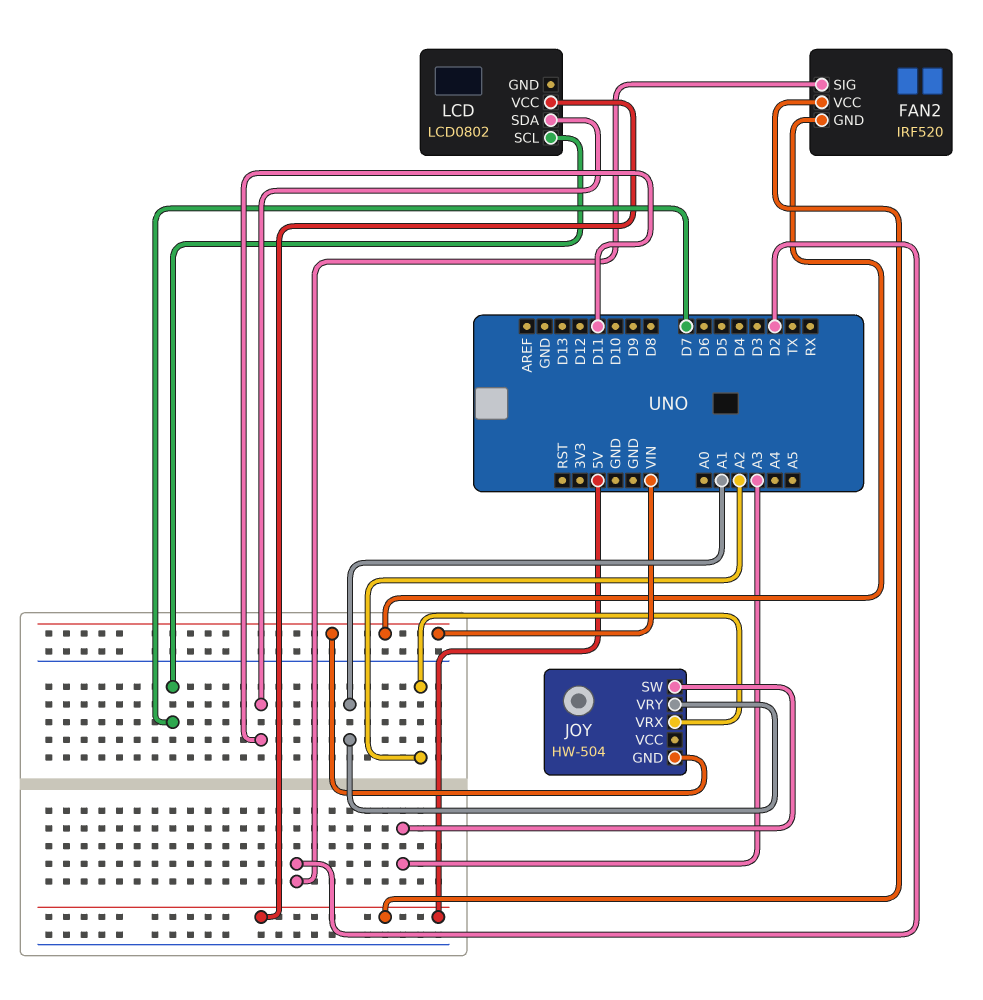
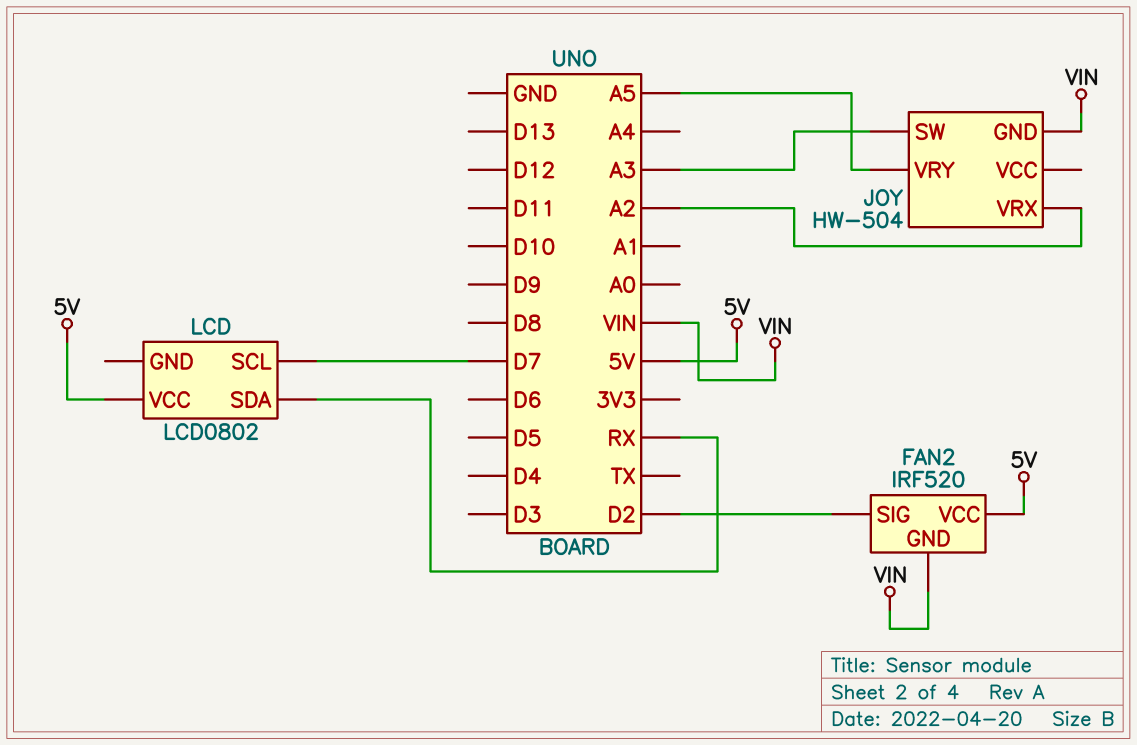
JOY pin VRY: A1 -> A5
LCD pin SDA: D11 -> RX

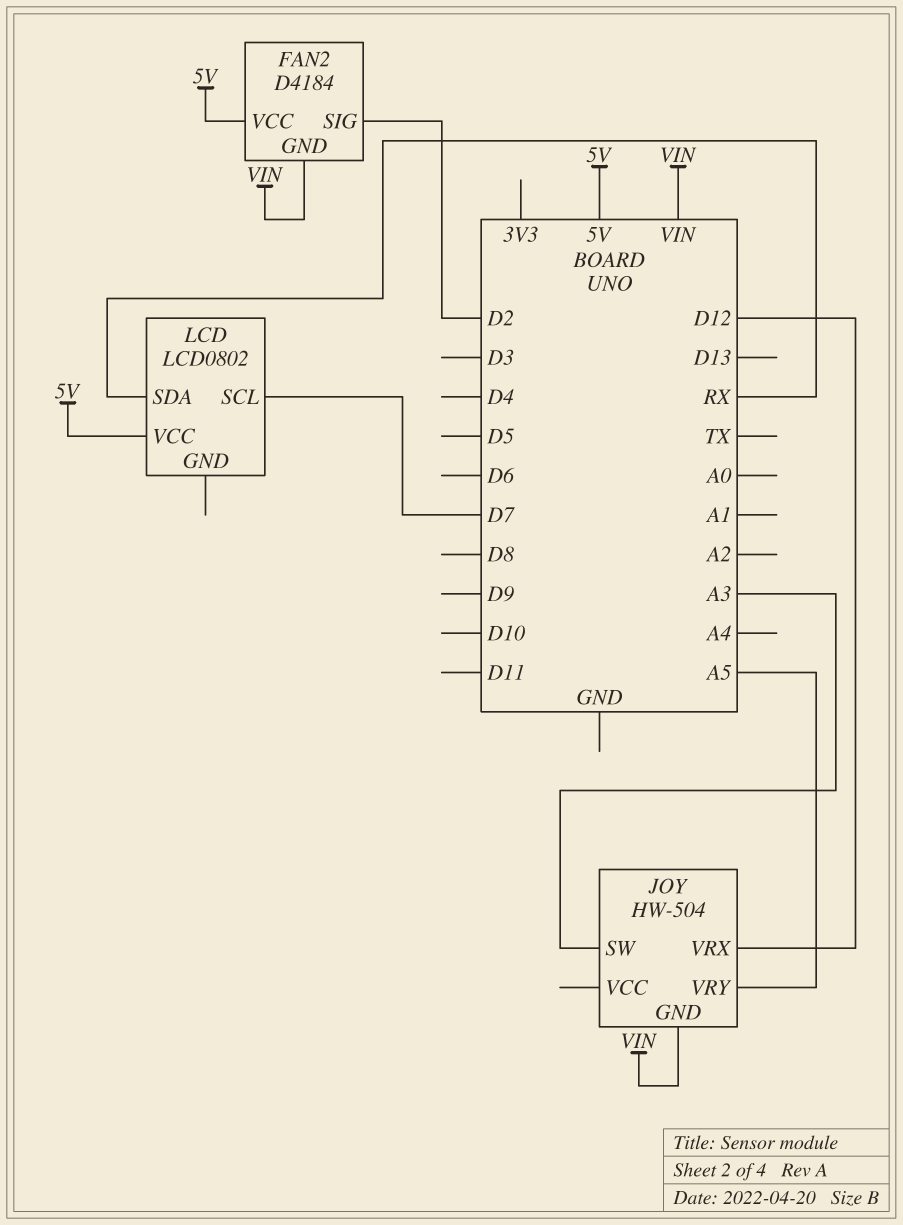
FAN2: IRF520 -> D4184
JOY pin VRX: A2 -> D12

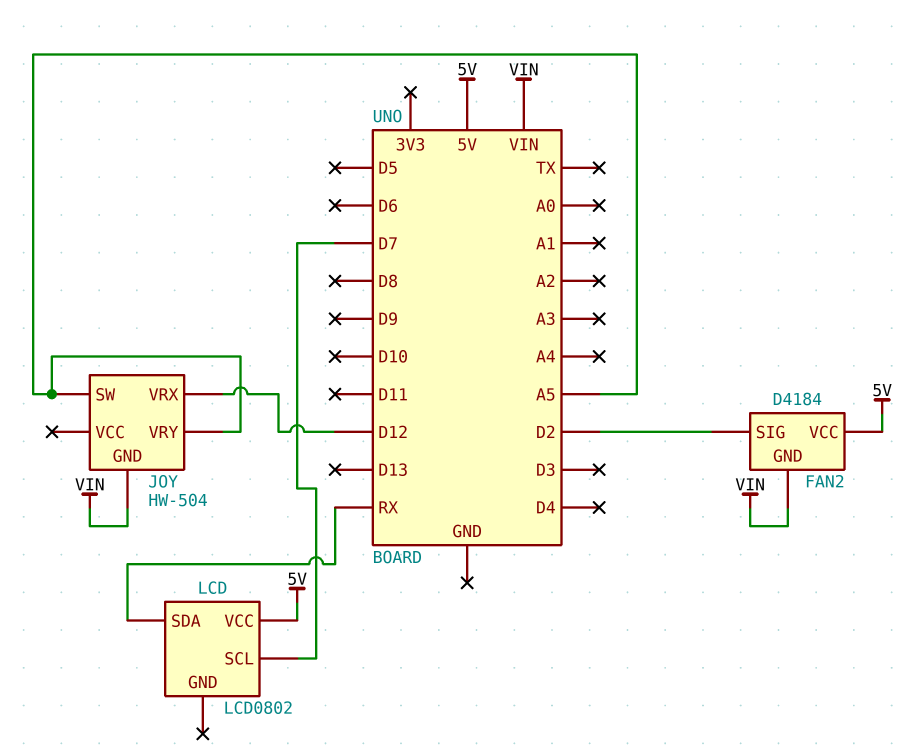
JOY pin SW: A3 -> A5

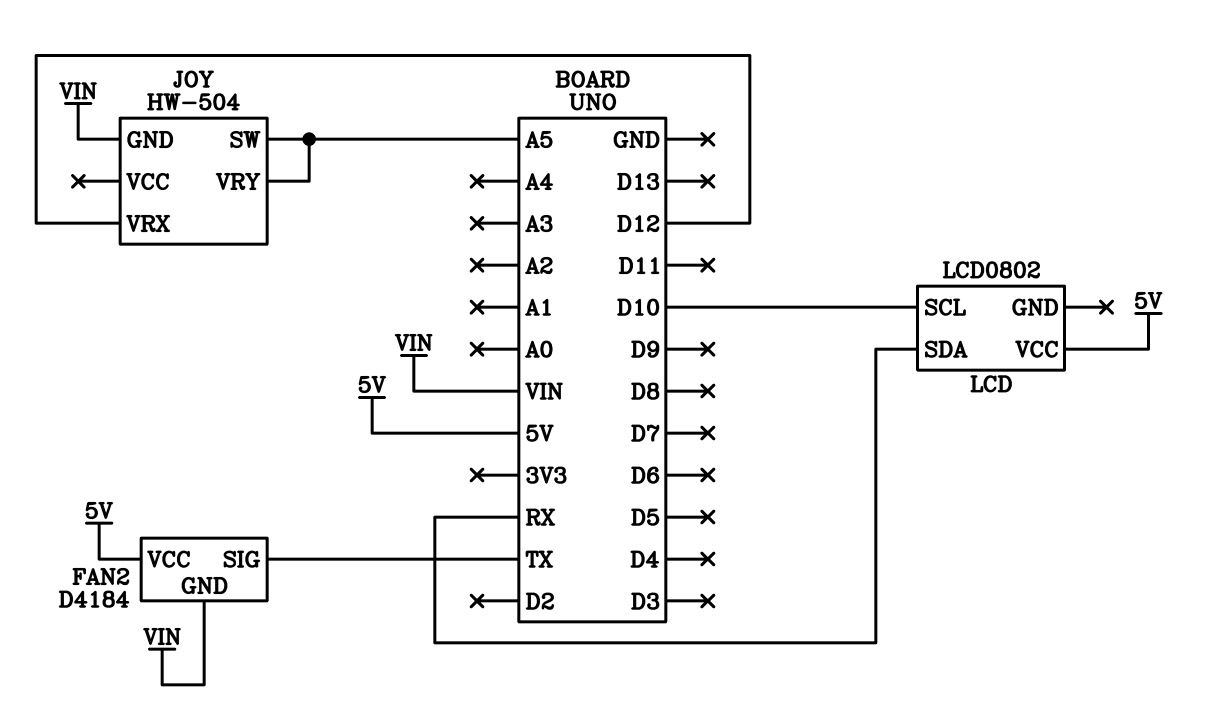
FAN2 pin SIG: D2 -> TX
LCD pin SCL: D7 -> D10

